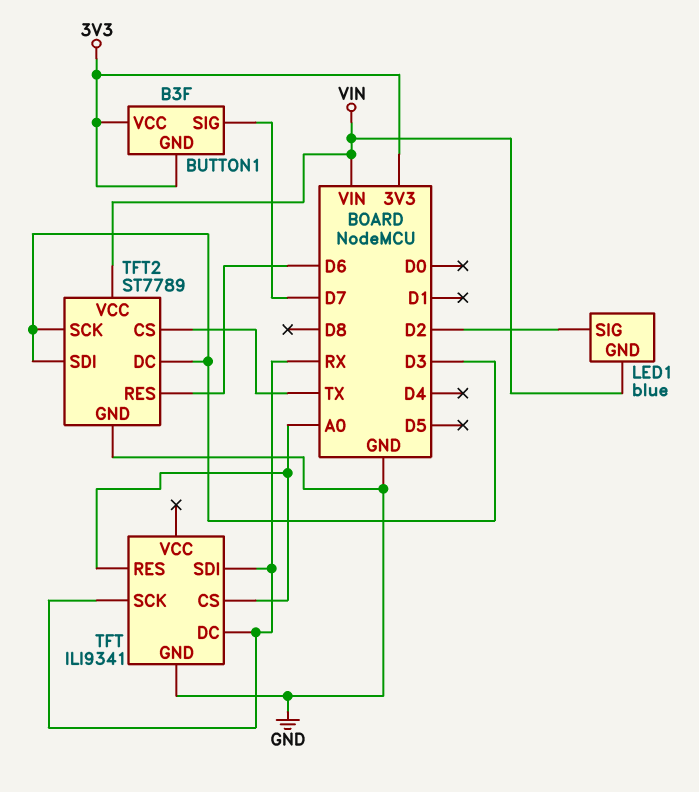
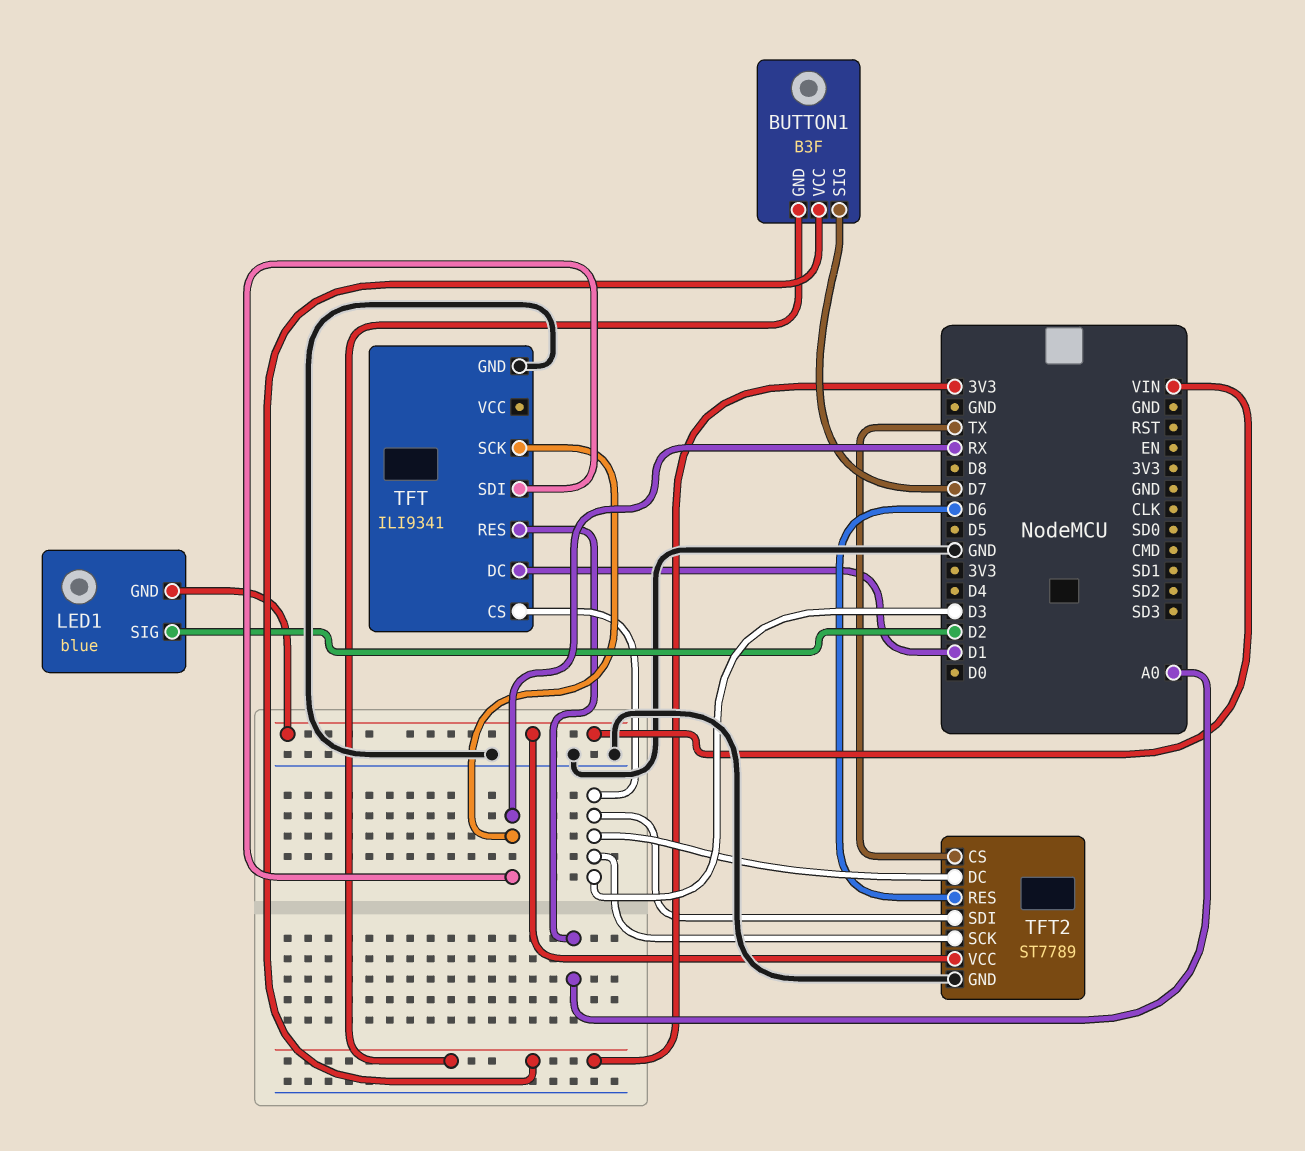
TFT pin CS: A0 -> D3
TFT pin DC: RX -> D1

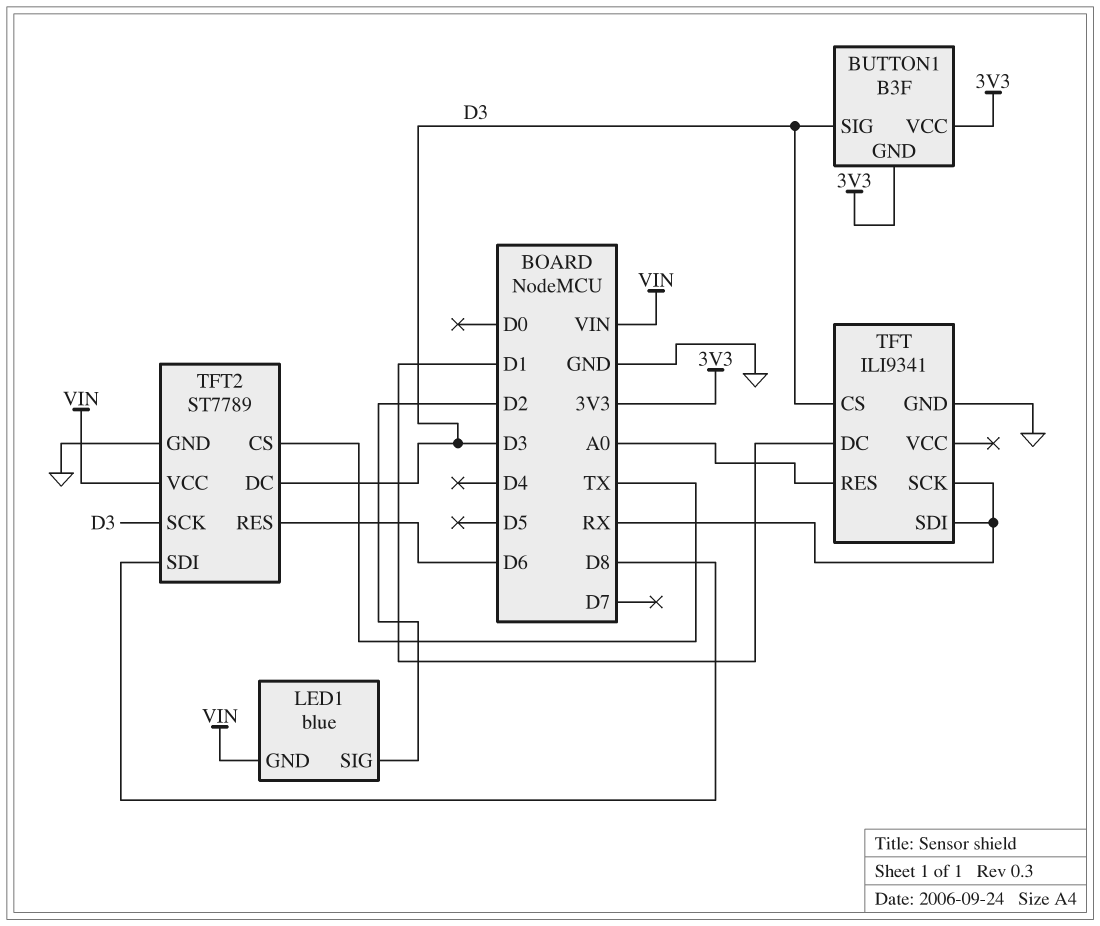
BUTTON1 pin SIG: D7 -> D3
TFT2 pin SDI: D3 -> D8

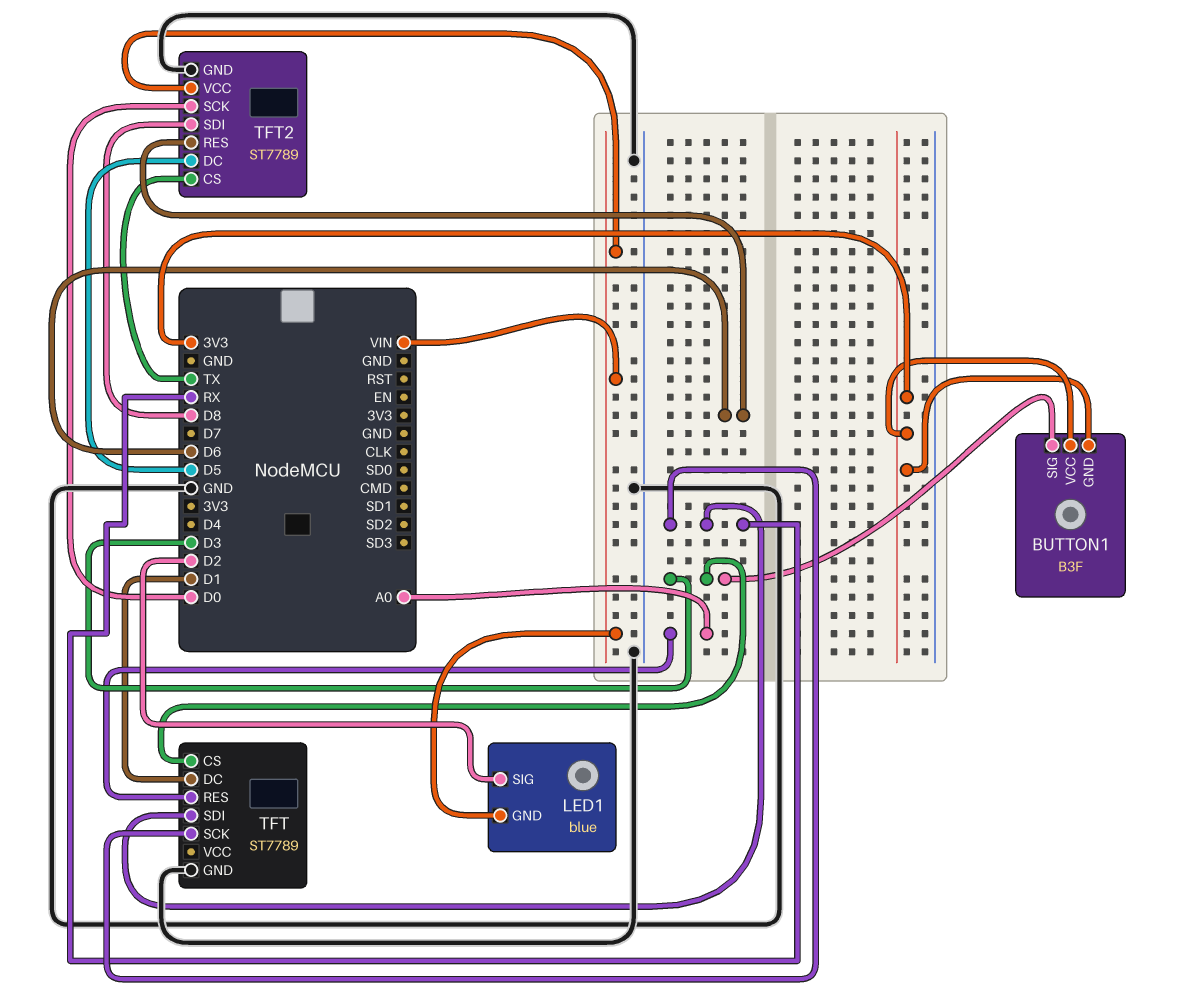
TFT: ILI9341 -> ST7789
TFT2 pin DC: D3 -> D5
TFT2 pin SCK: D3 -> D0

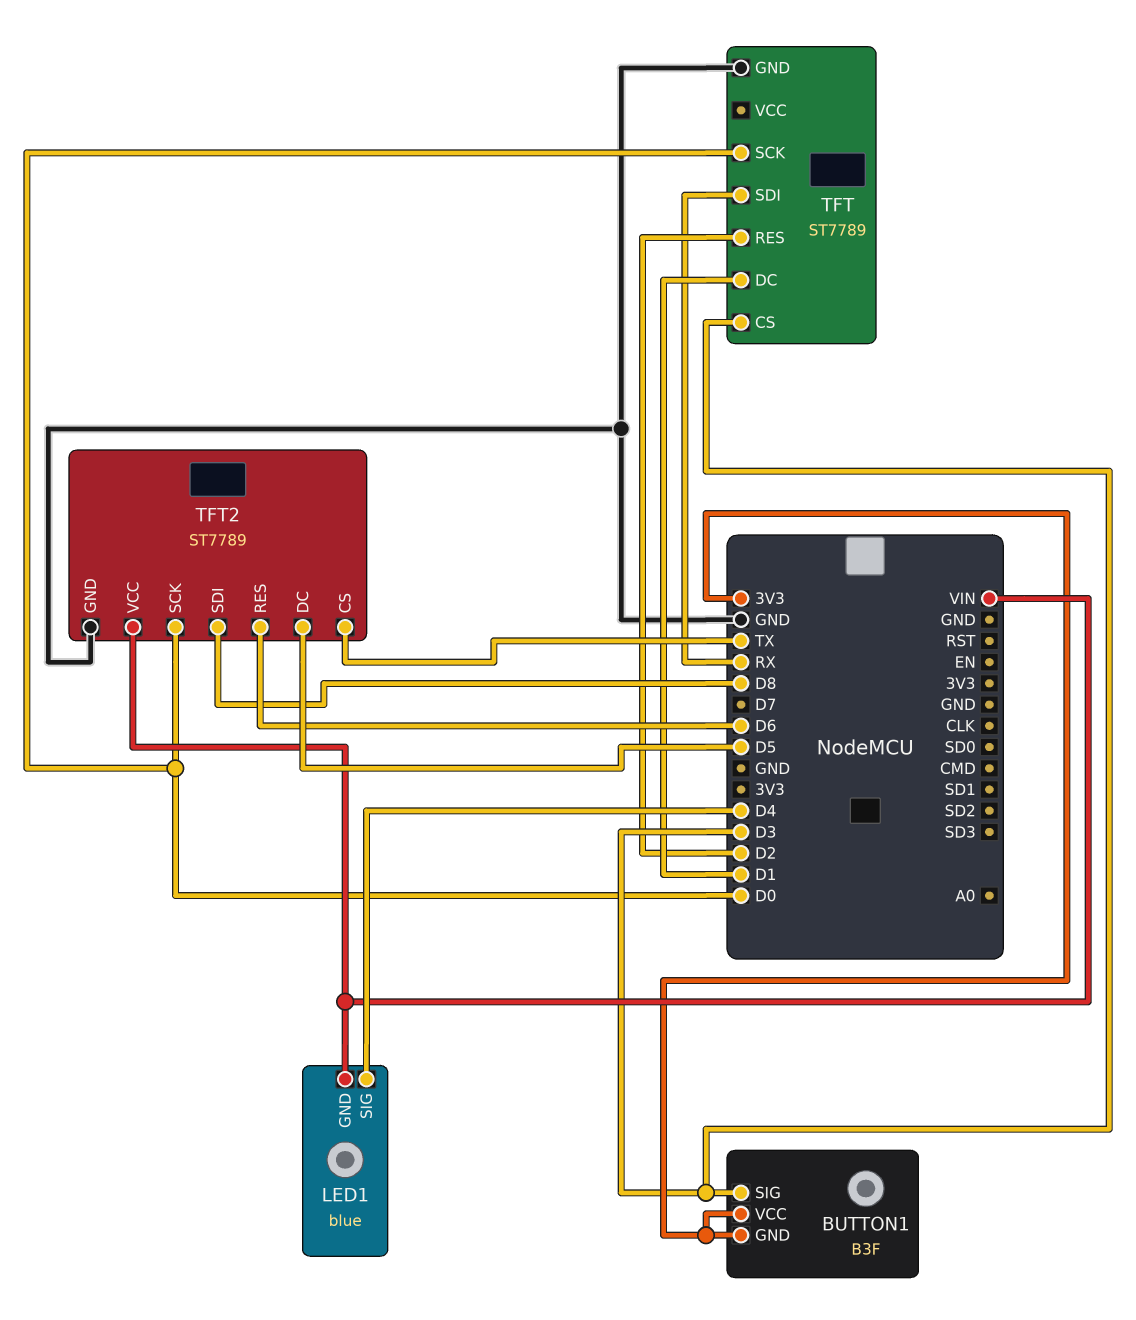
LED1 pin SIG: D2 -> D4
TFT pin RES: A0 -> D2
TFT pin SCK: RX -> D0

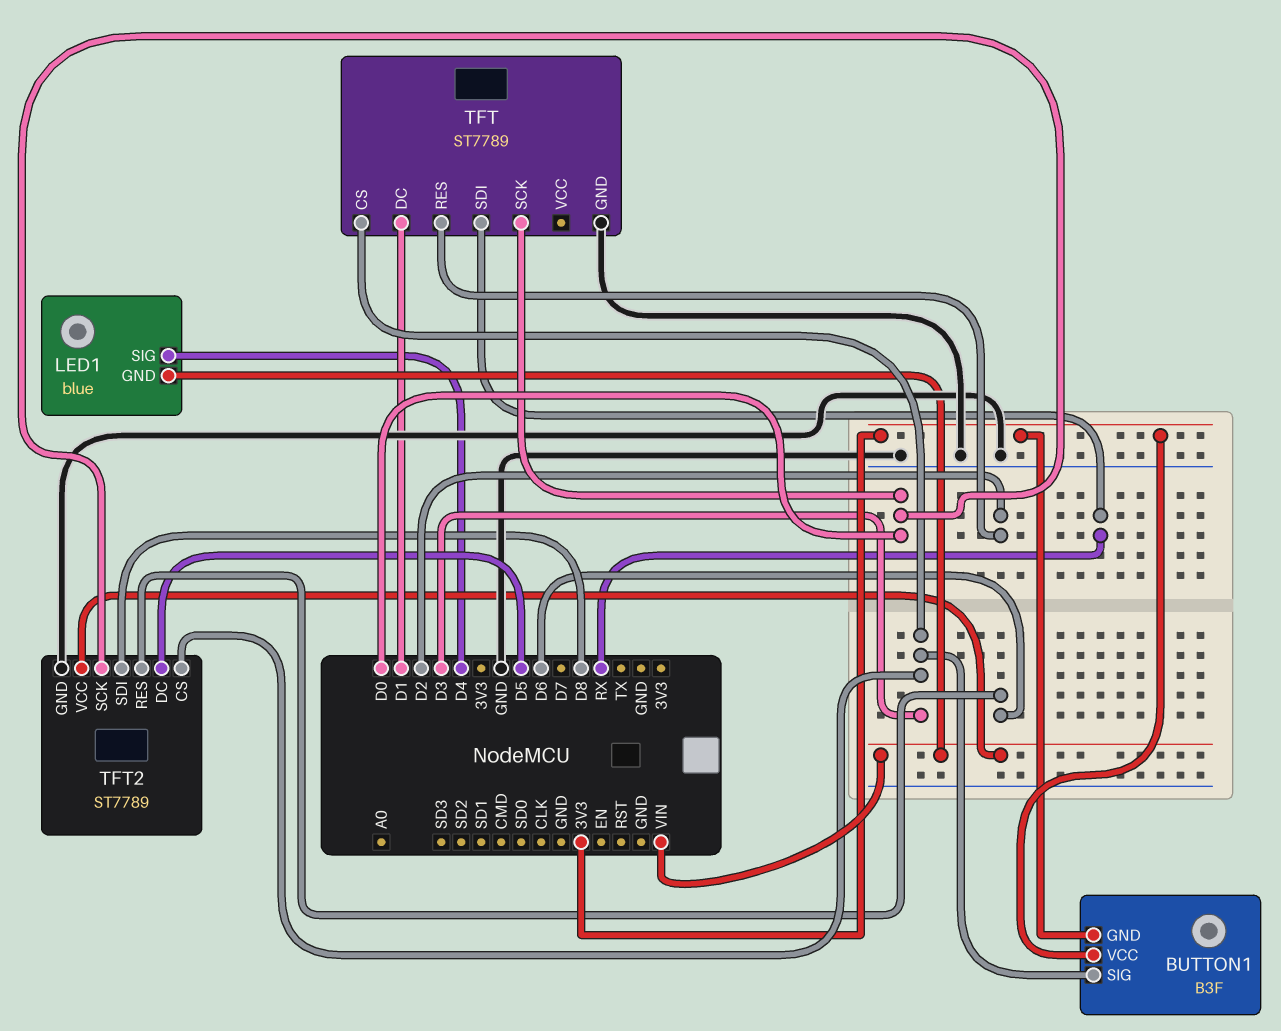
TFT2 pin CS: TX -> D3

